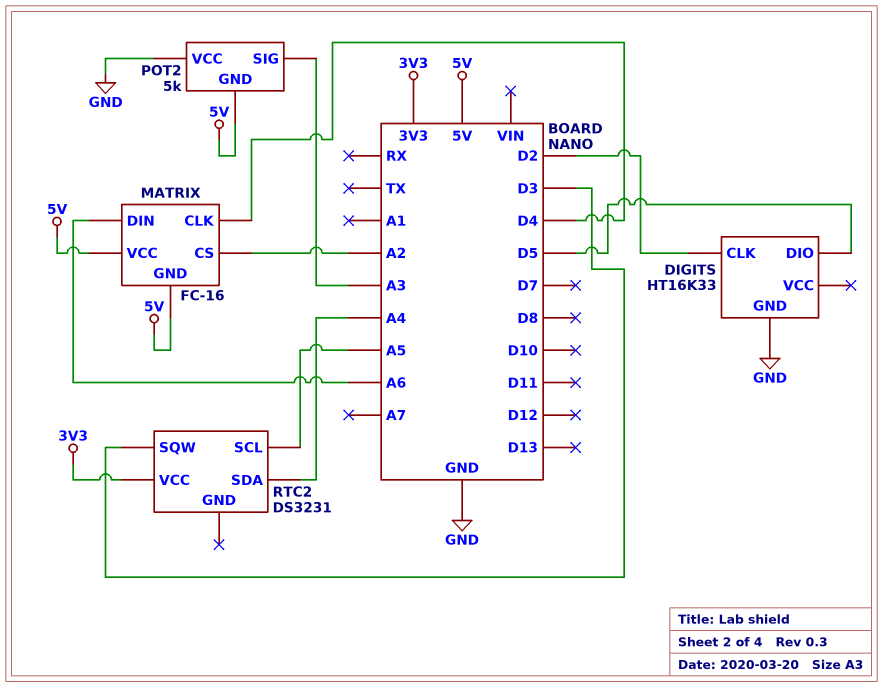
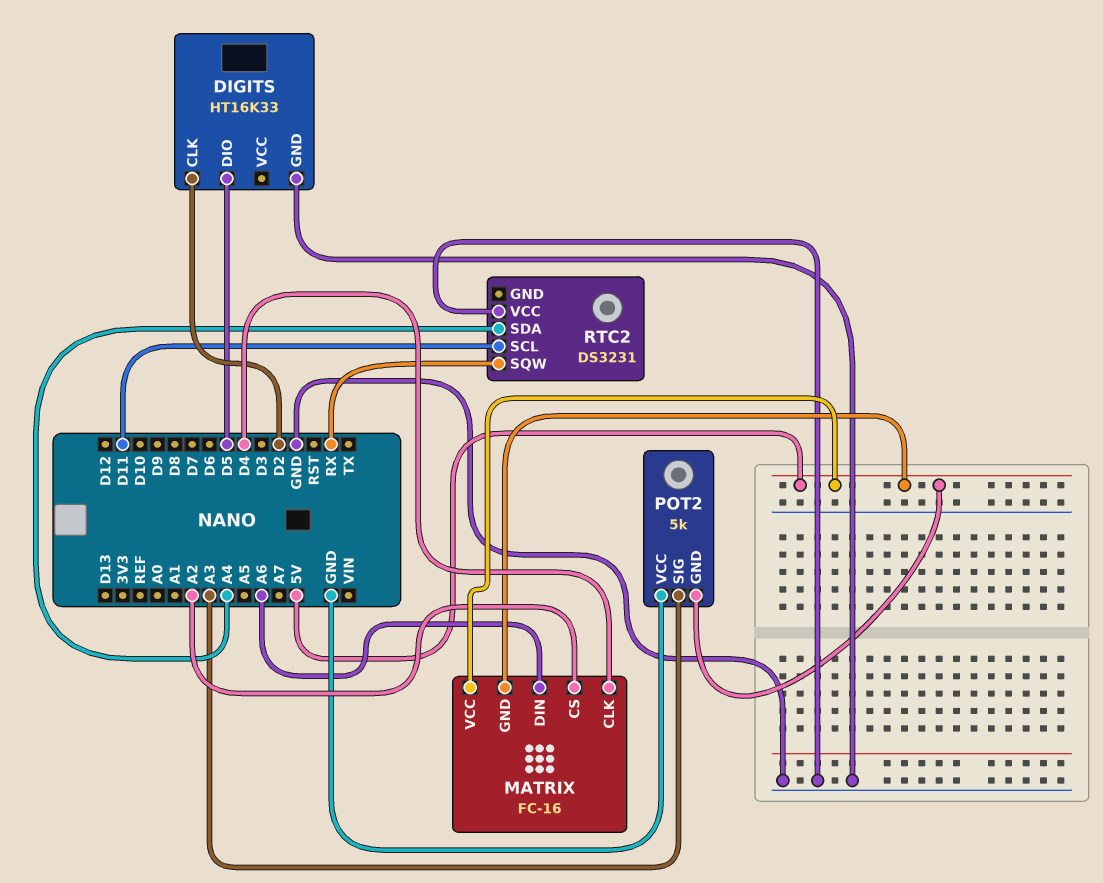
RTC2 pin SCL: A5 -> D11
RTC2 pin SQW: D3 -> RX
RTC2 pin VCC: 3V3 -> GND

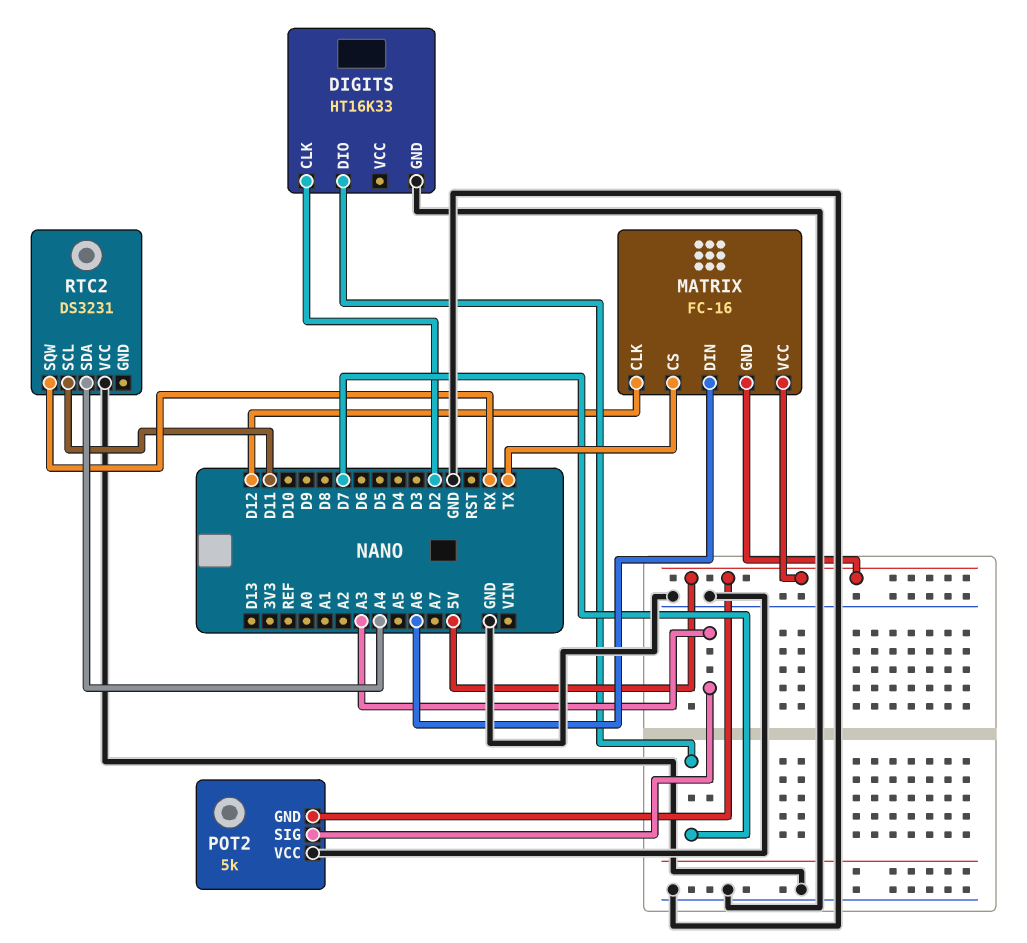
DIGITS pin DIO: D5 -> D7
MATRIX pin CLK: D4 -> D12
MATRIX pin CS: A2 -> TX

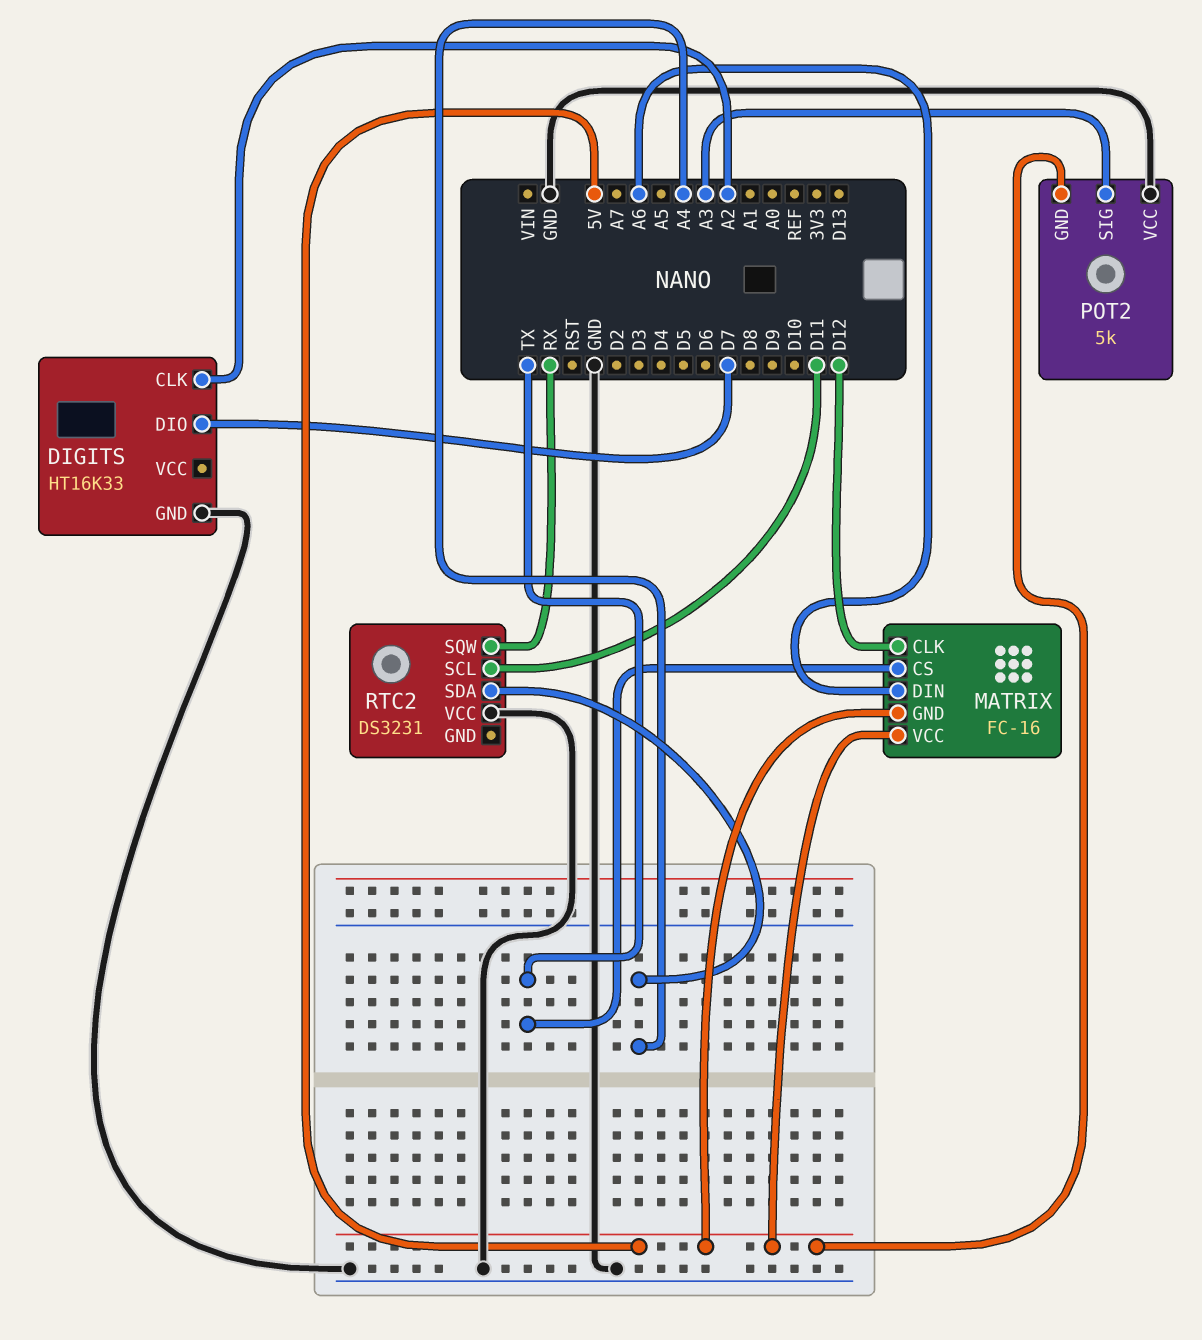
DIGITS pin CLK: D2 -> A2

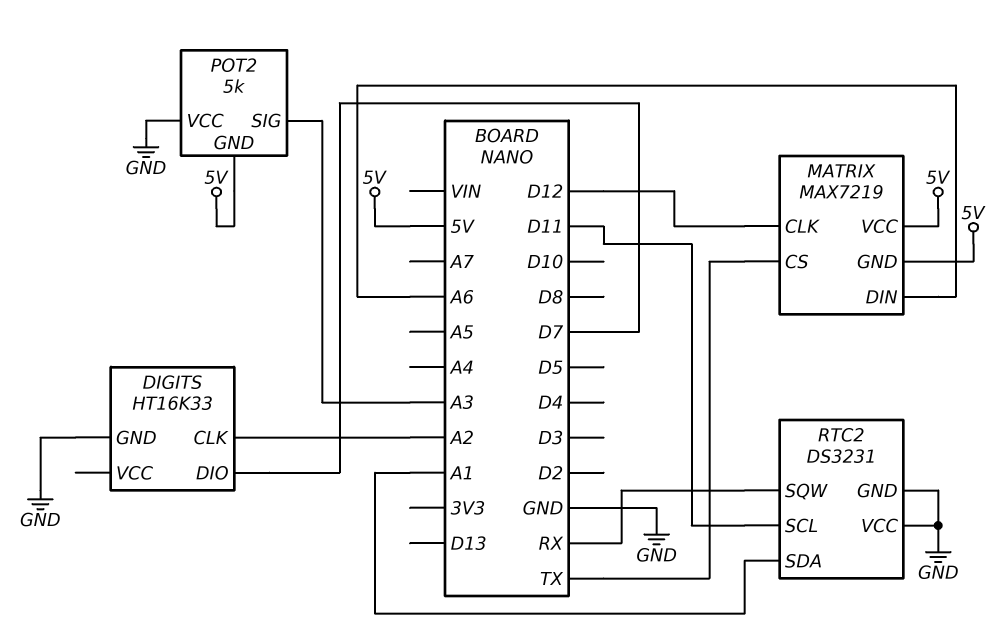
MATRIX: FC-16 -> MAX7219
RTC2 pin GND: none -> GND
RTC2 pin SDA: A4 -> A1

